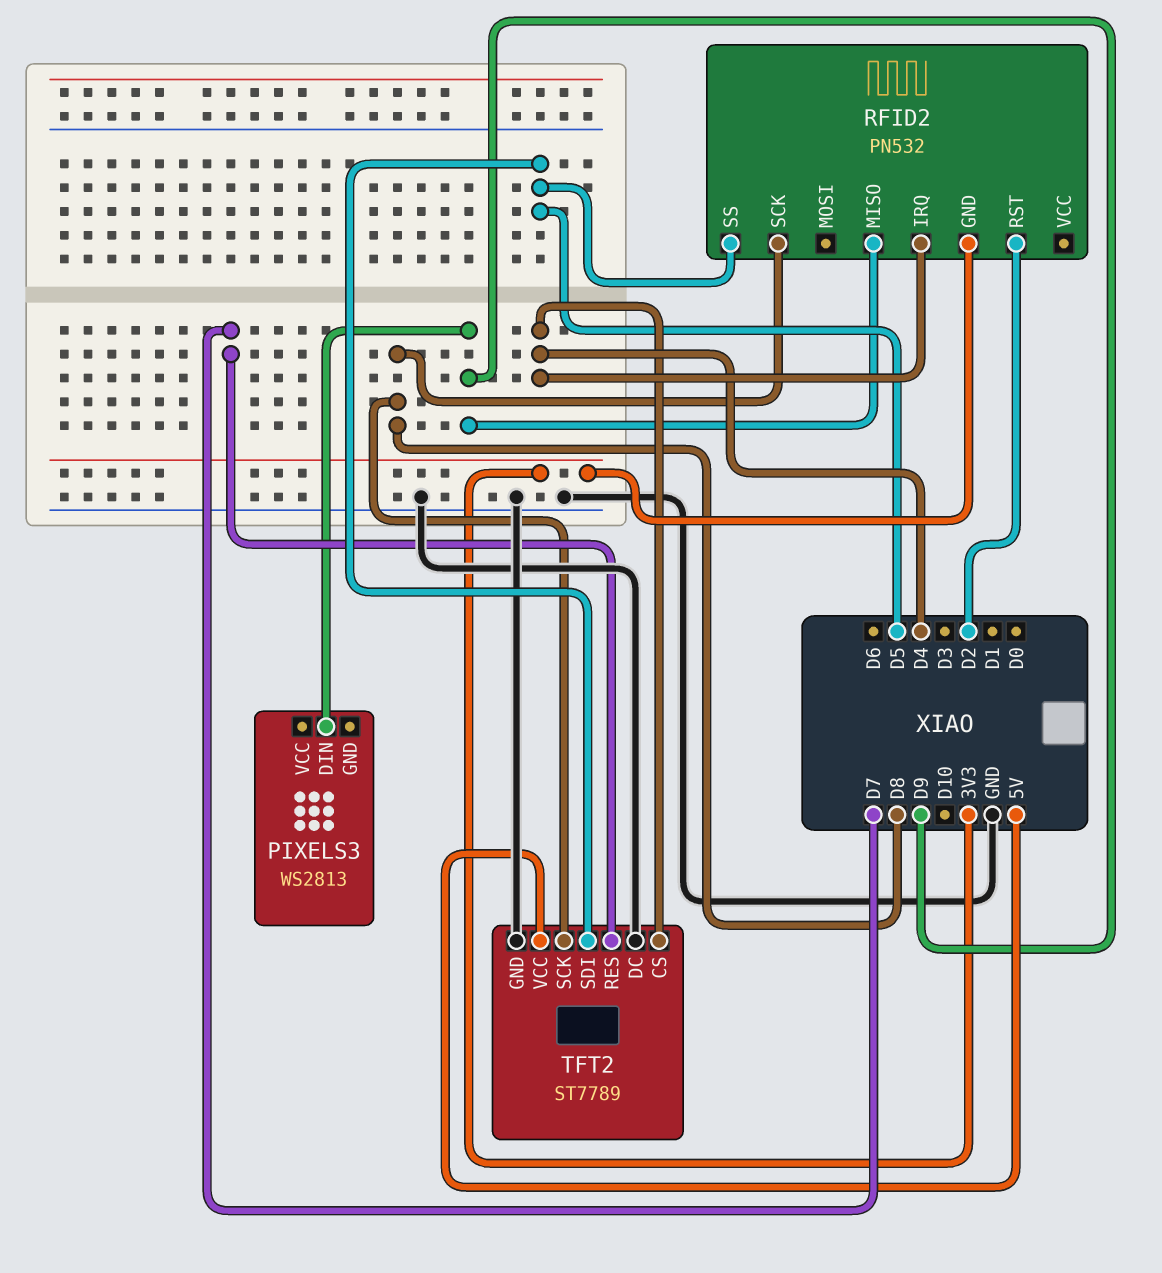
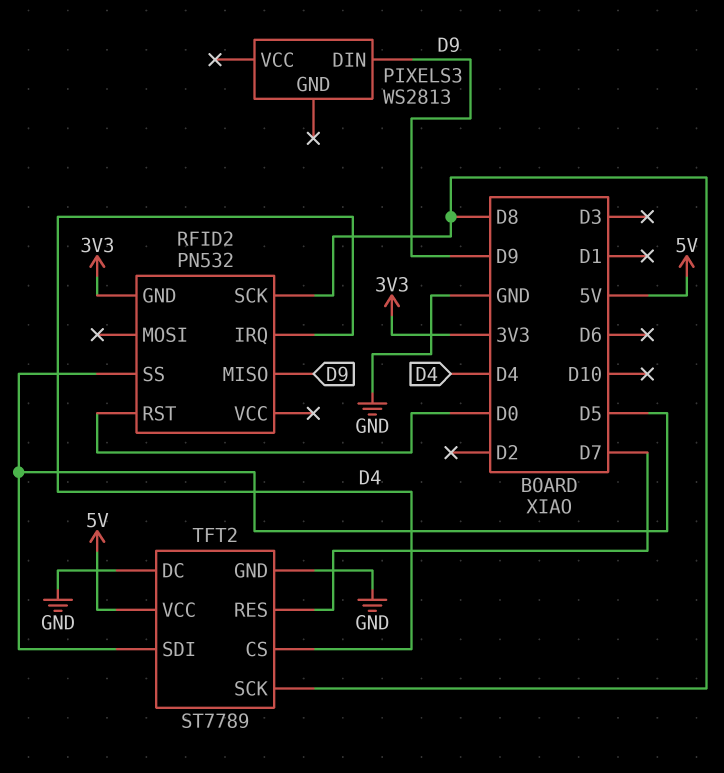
RFID2 pin RST: D2 -> D0

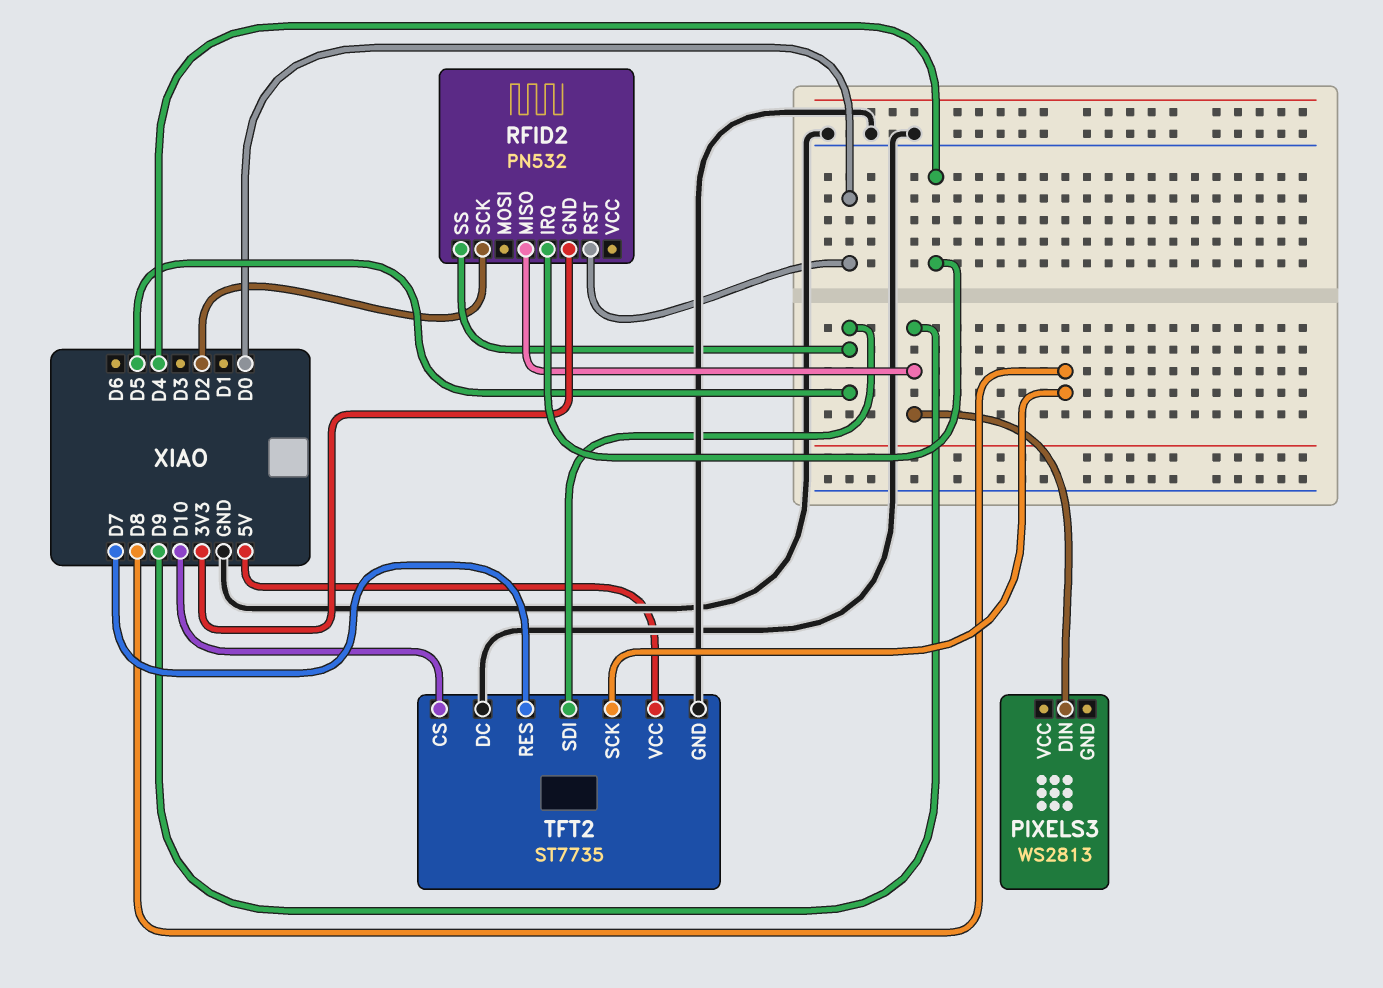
RFID2 pin SCK: D8 -> D2
TFT2: ST7789 -> ST7735
TFT2 pin CS: D4 -> D10

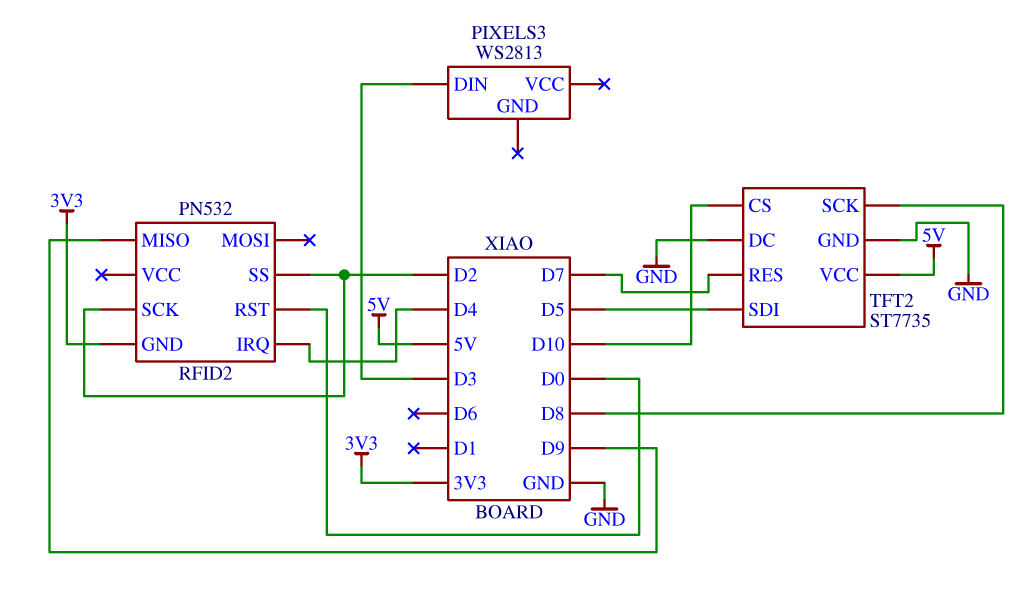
PIXELS3 pin DIN: D9 -> D3
RFID2 pin SS: D5 -> D2

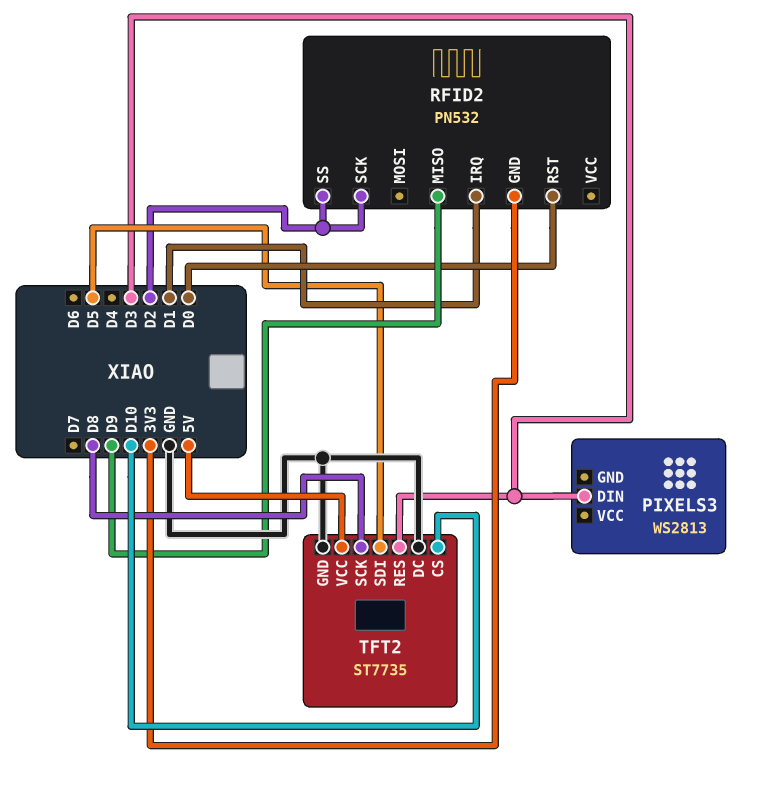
RFID2 pin IRQ: D4 -> D1
TFT2 pin RES: D7 -> D3

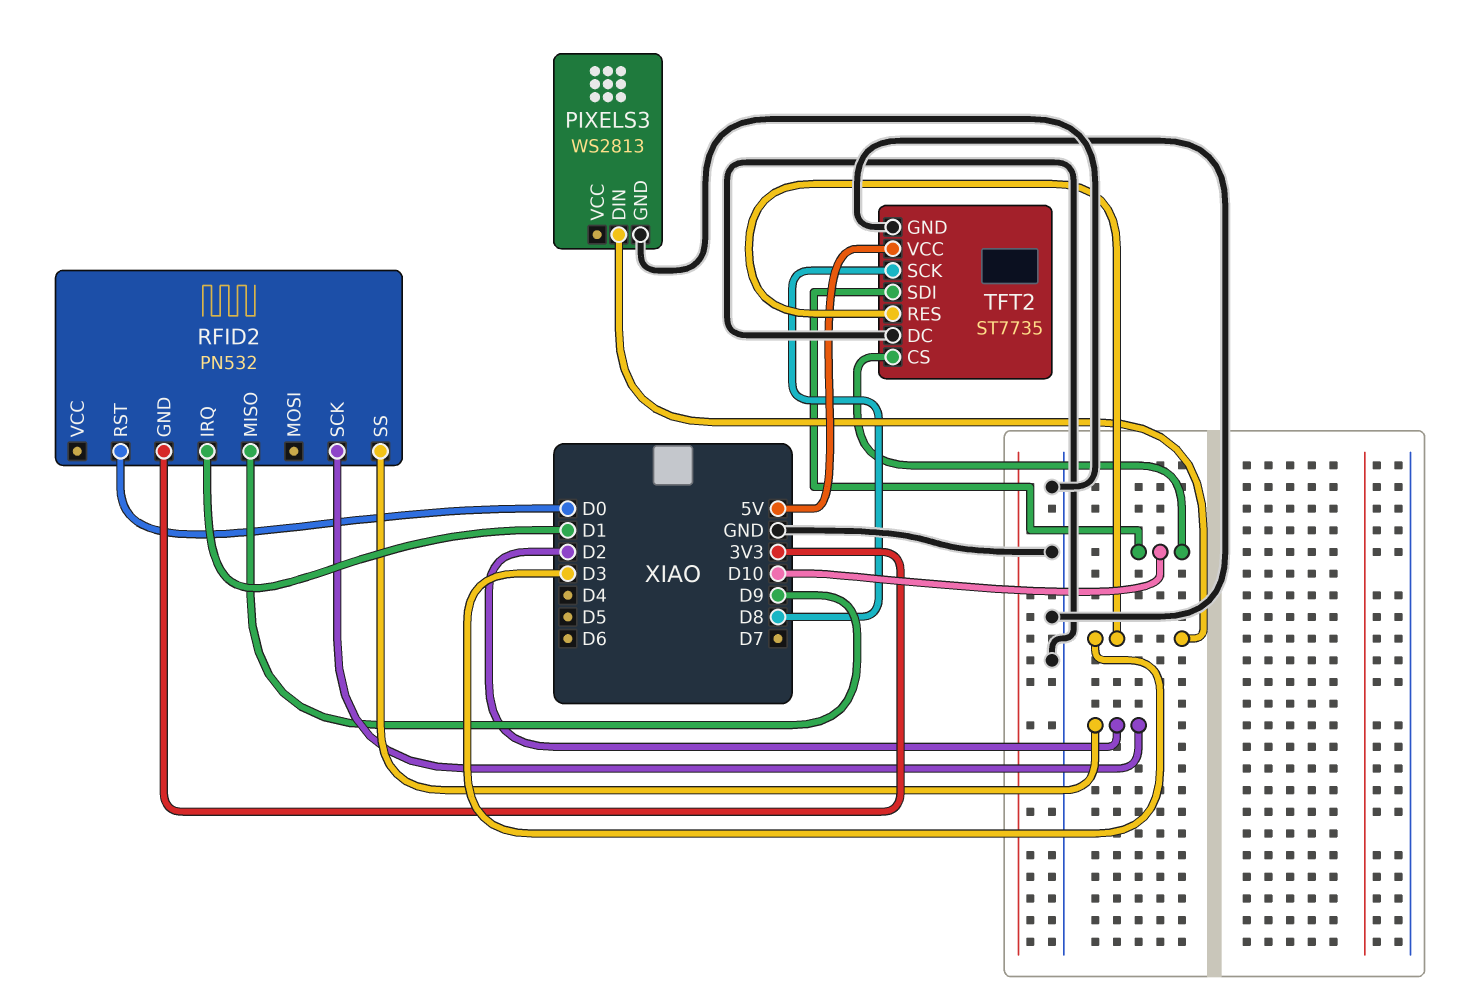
PIXELS3 pin GND: none -> GND
TFT2 pin SDI: D5 -> D10

